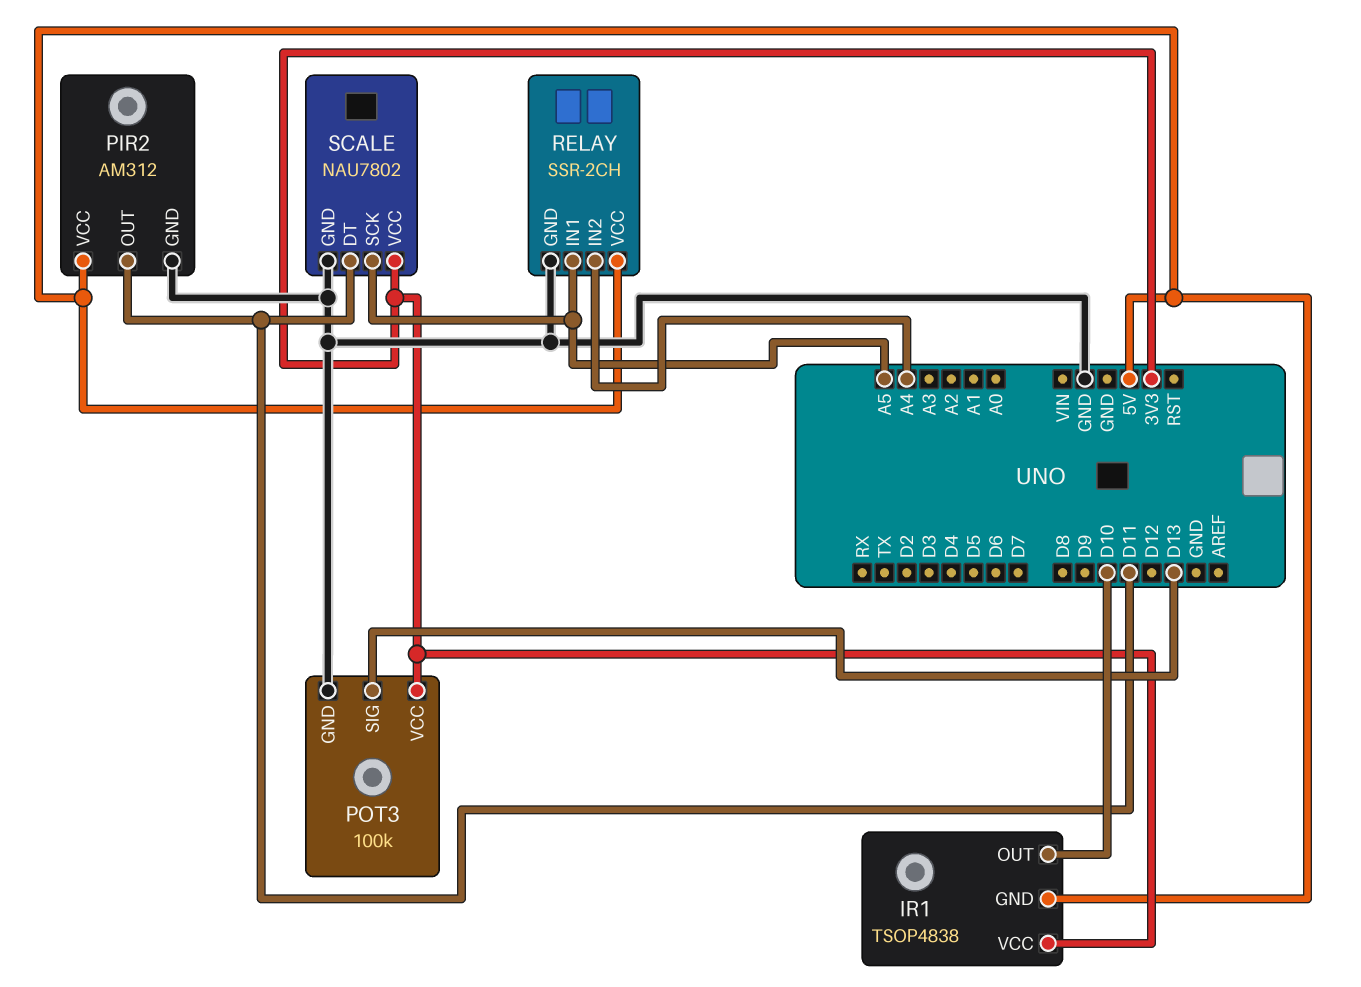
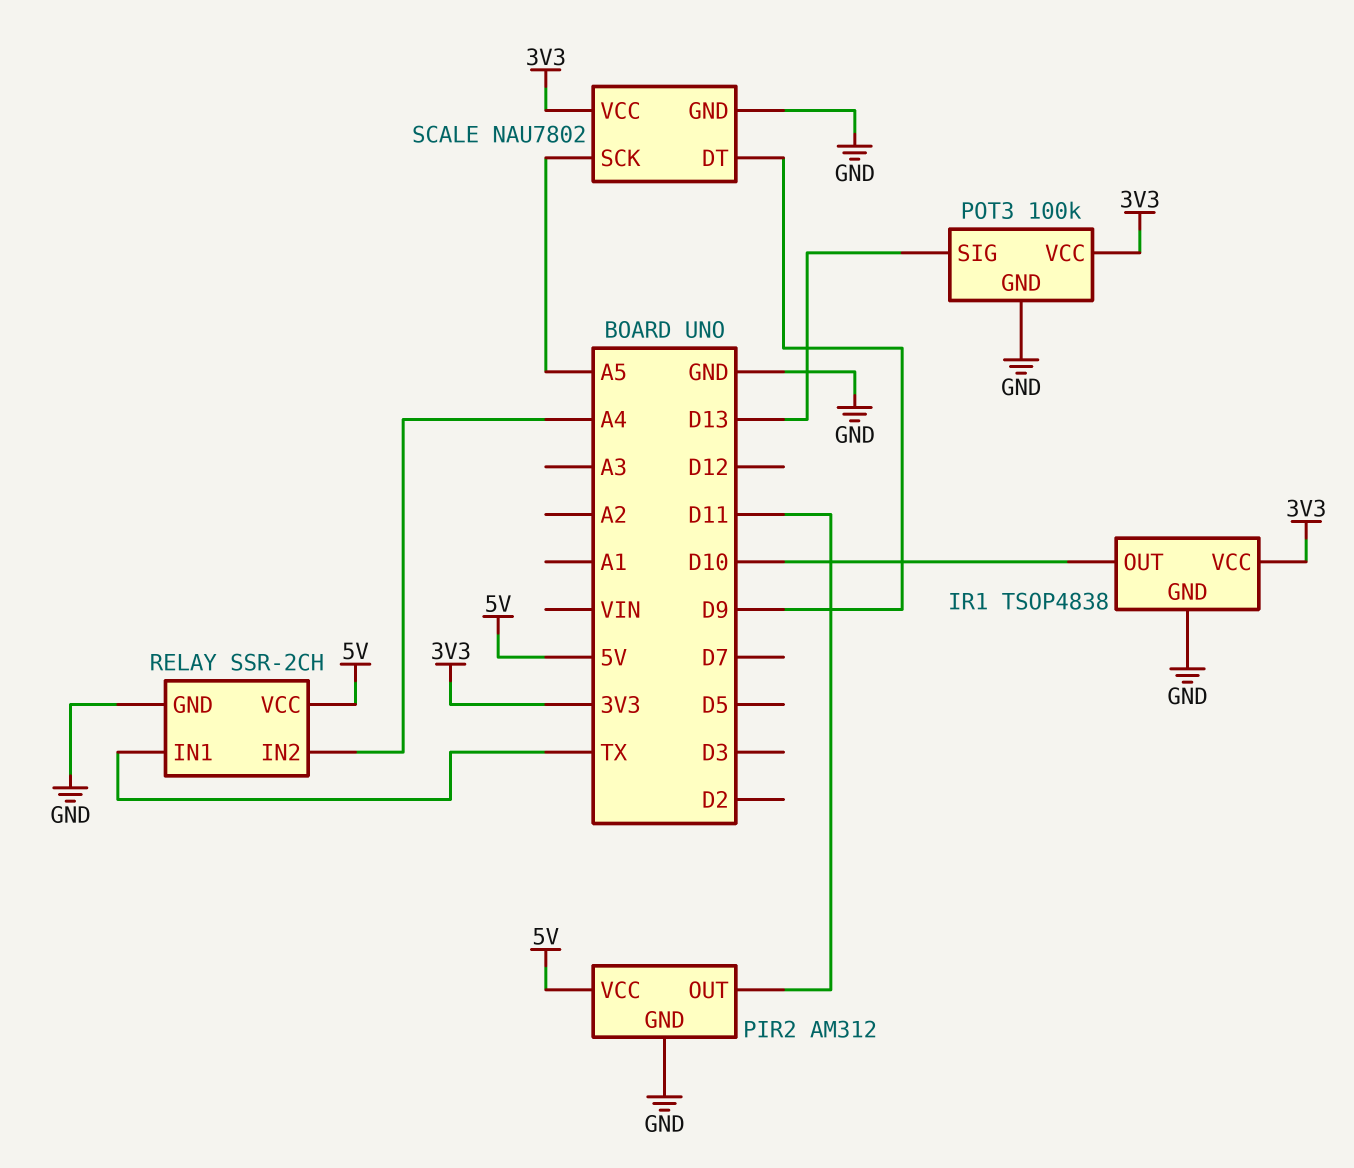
IR1 pin GND: 5V -> GND
RELAY pin IN1: A5 -> TX
SCALE pin DT: D11 -> D9

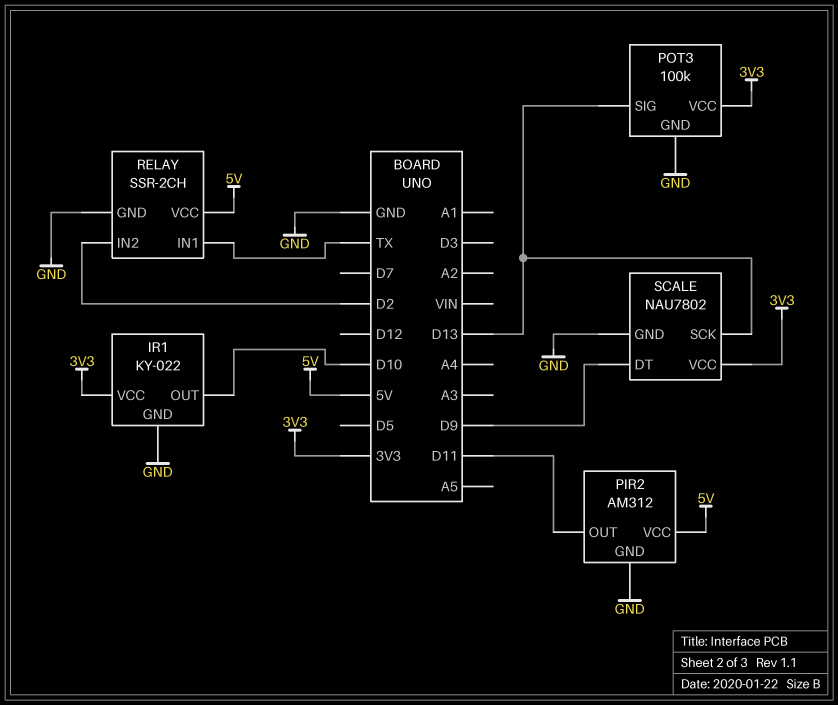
IR1: TSOP4838 -> KY-022
RELAY pin IN2: A4 -> D2
SCALE pin SCK: A5 -> D13

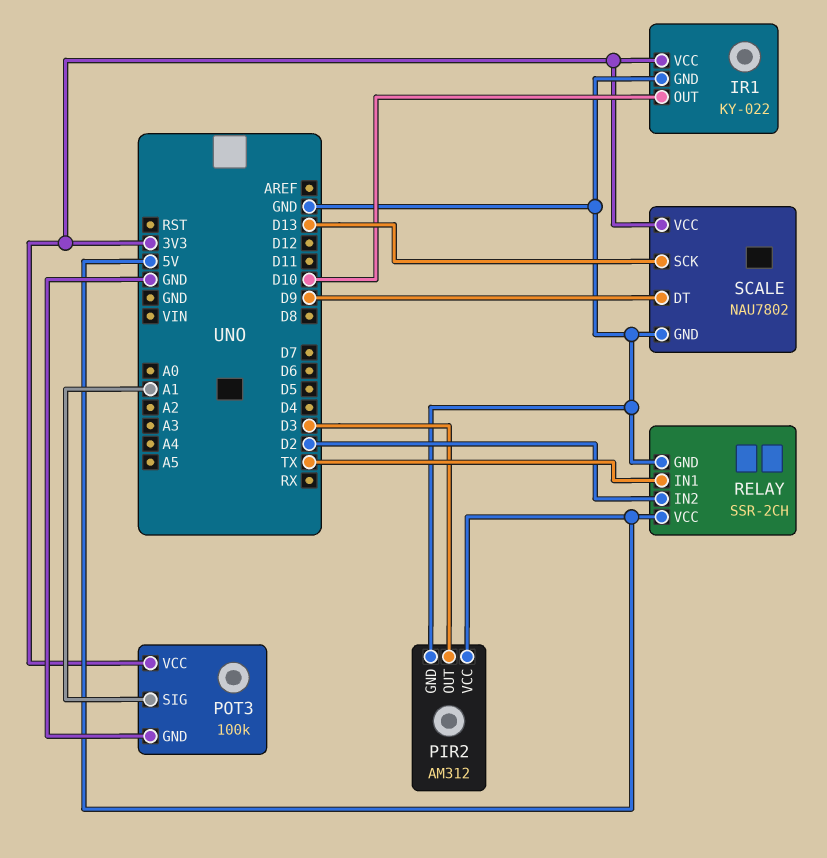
PIR2 pin OUT: D11 -> D3
POT3 pin SIG: D13 -> A1

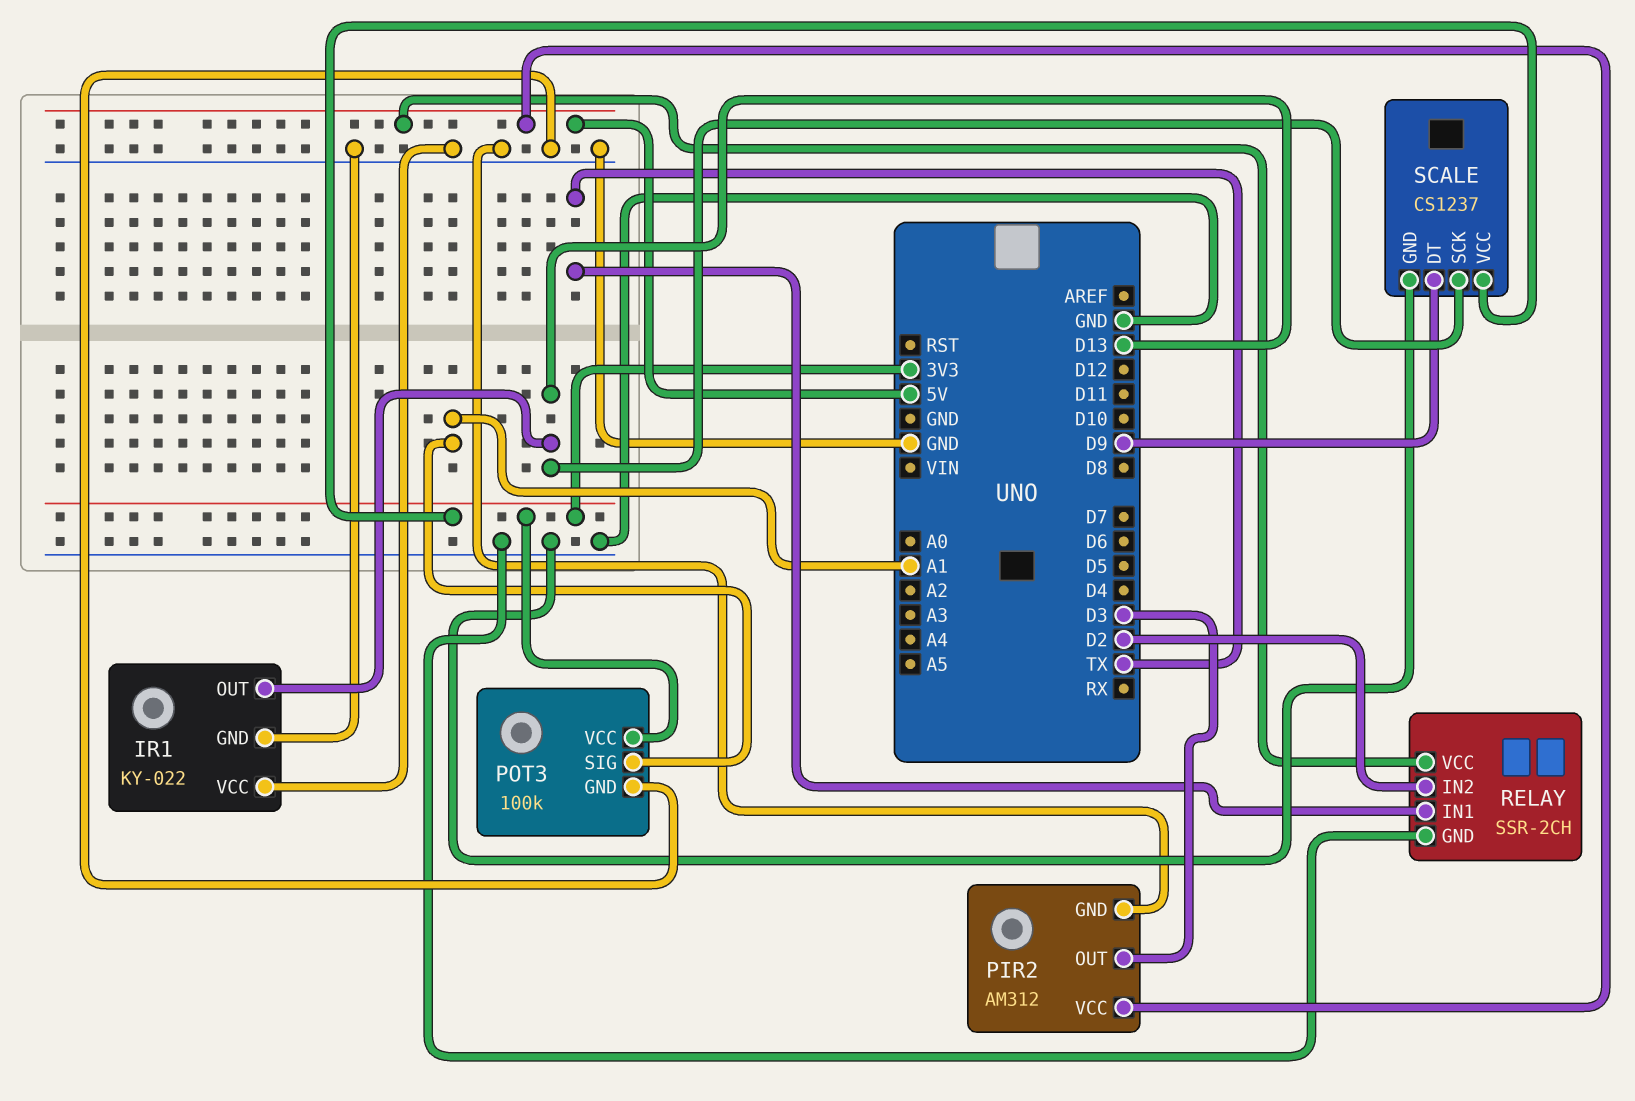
IR1 pin OUT: D10 -> D13
IR1 pin VCC: 3V3 -> GND
SCALE: NAU7802 -> CS1237

